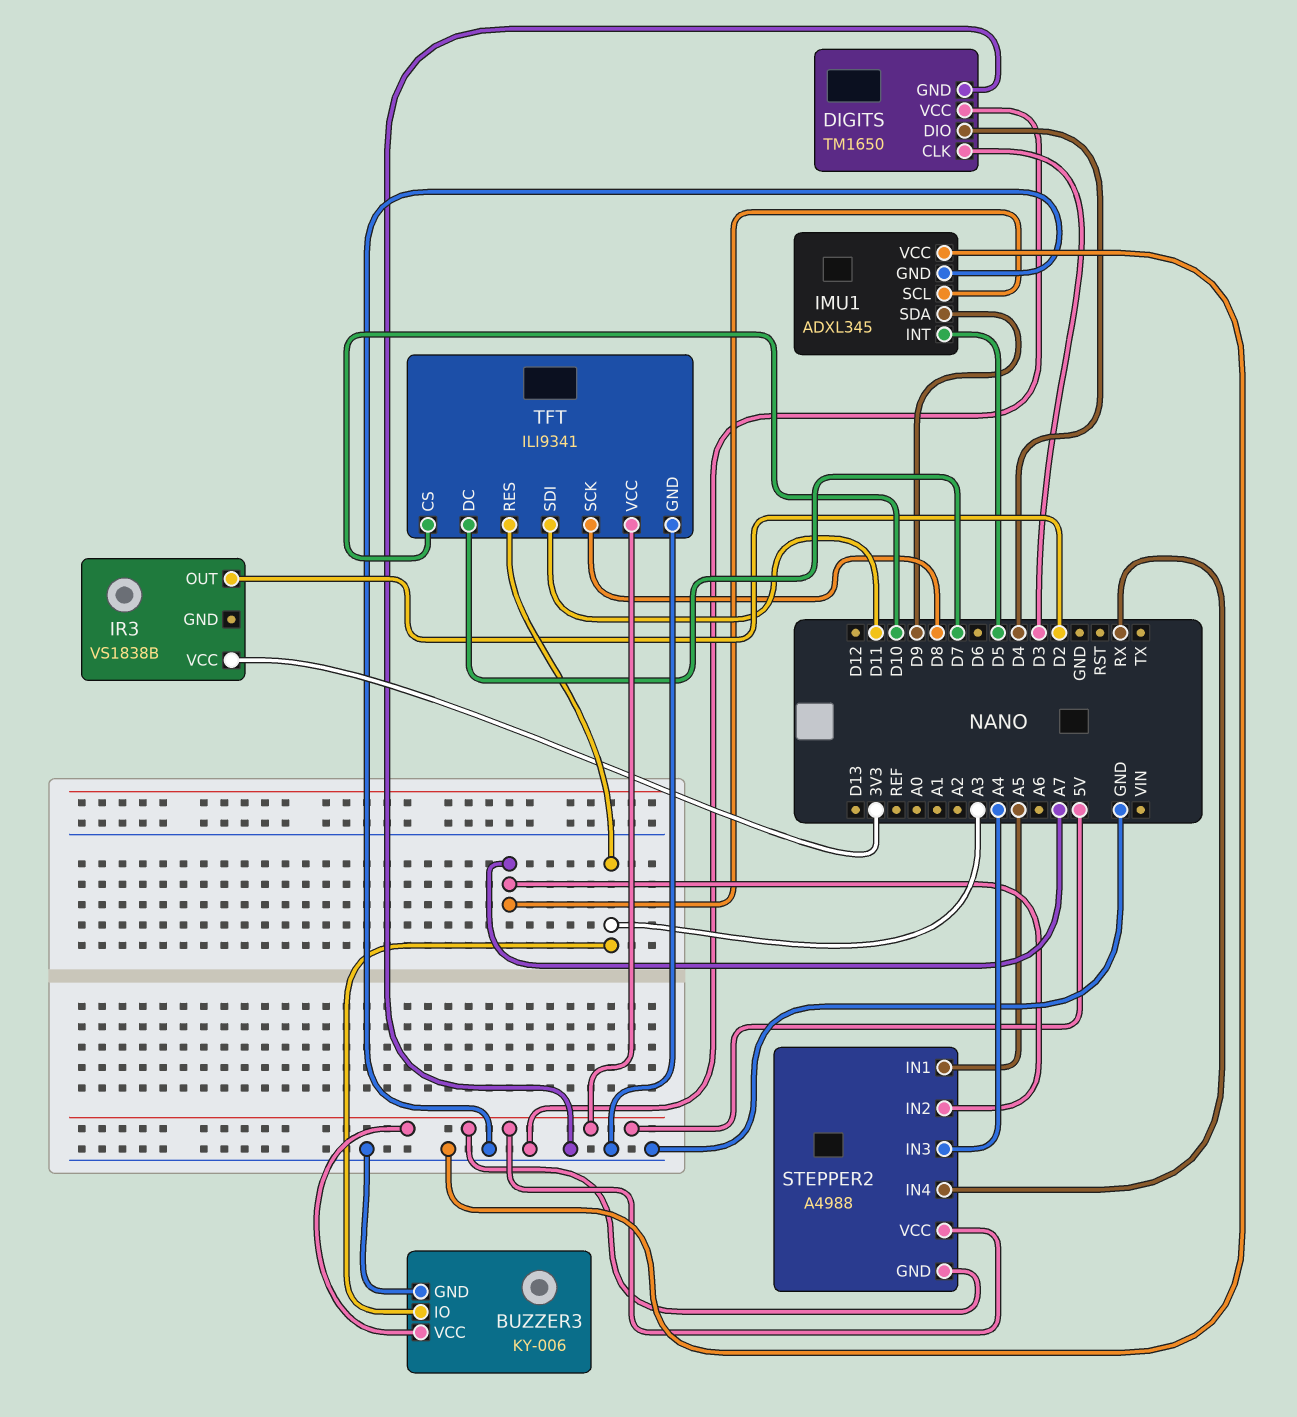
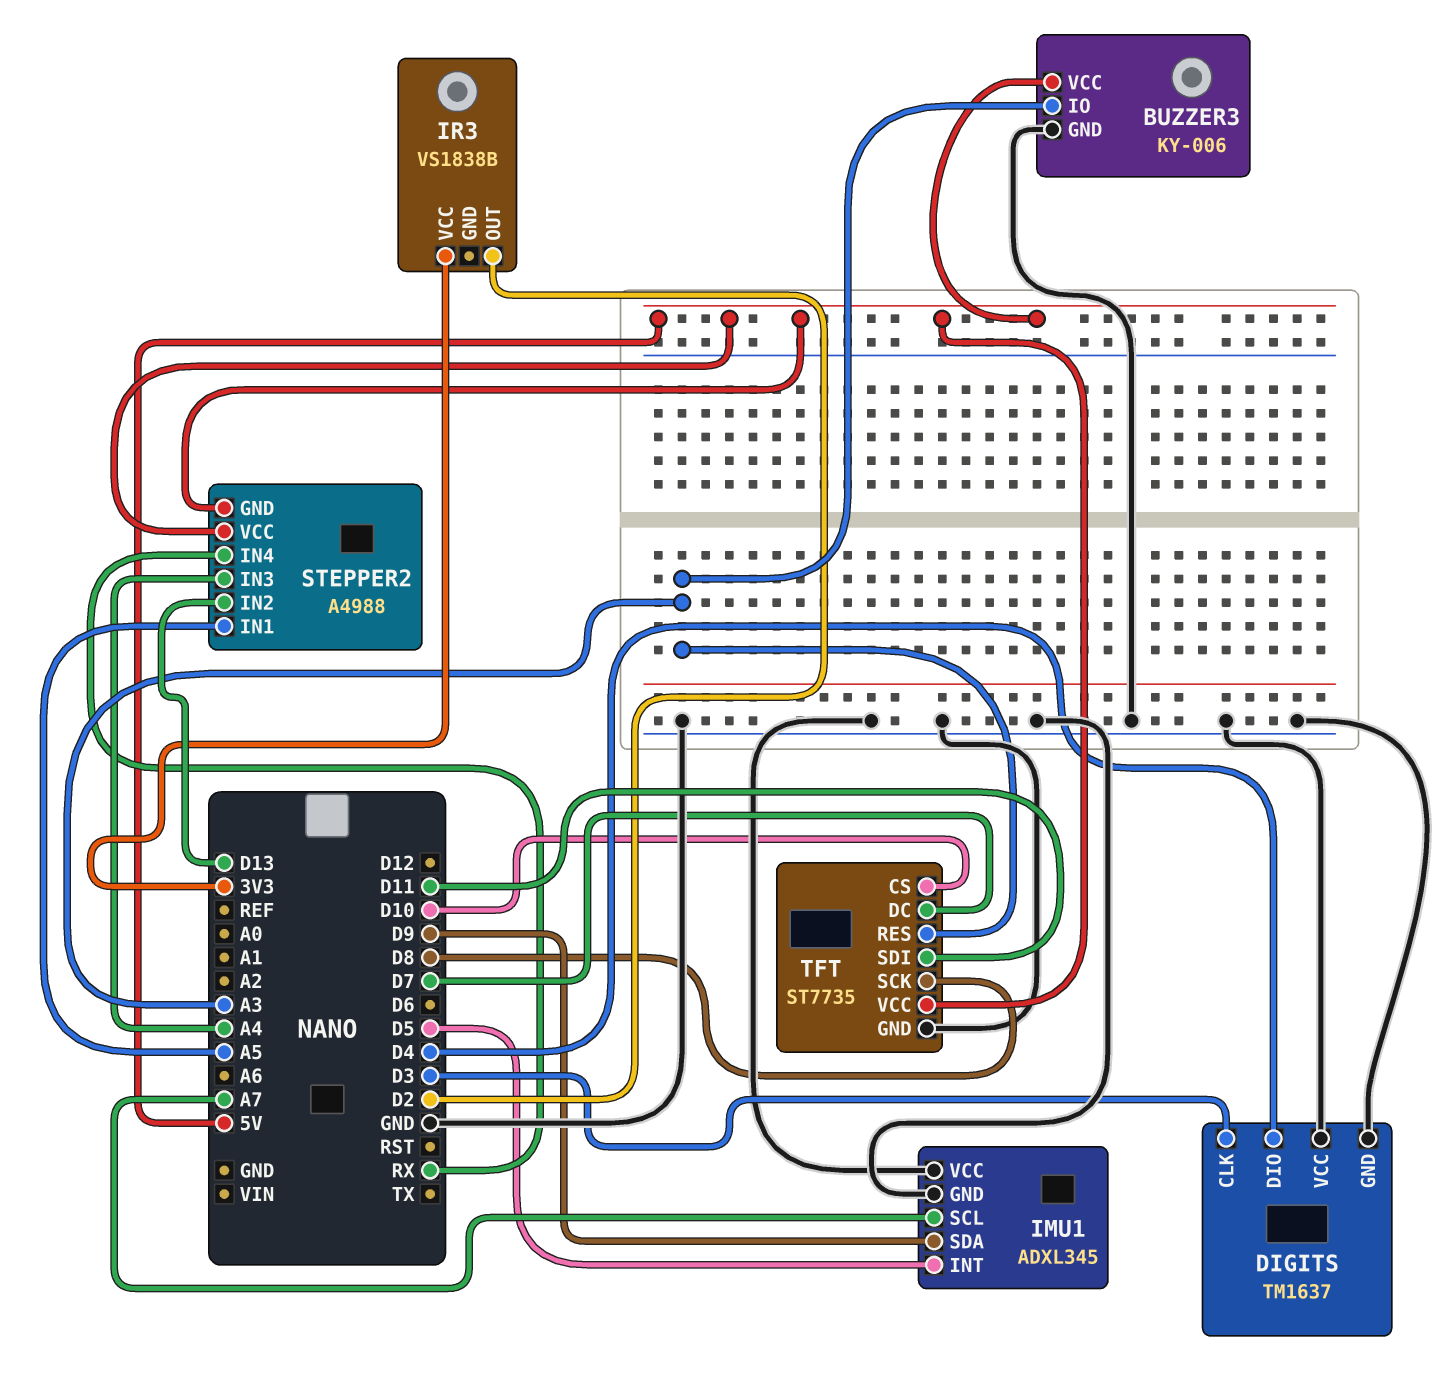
DIGITS: TM1650 -> TM1637
STEPPER2 pin IN2: A7 -> D13
TFT: ILI9341 -> ST7735

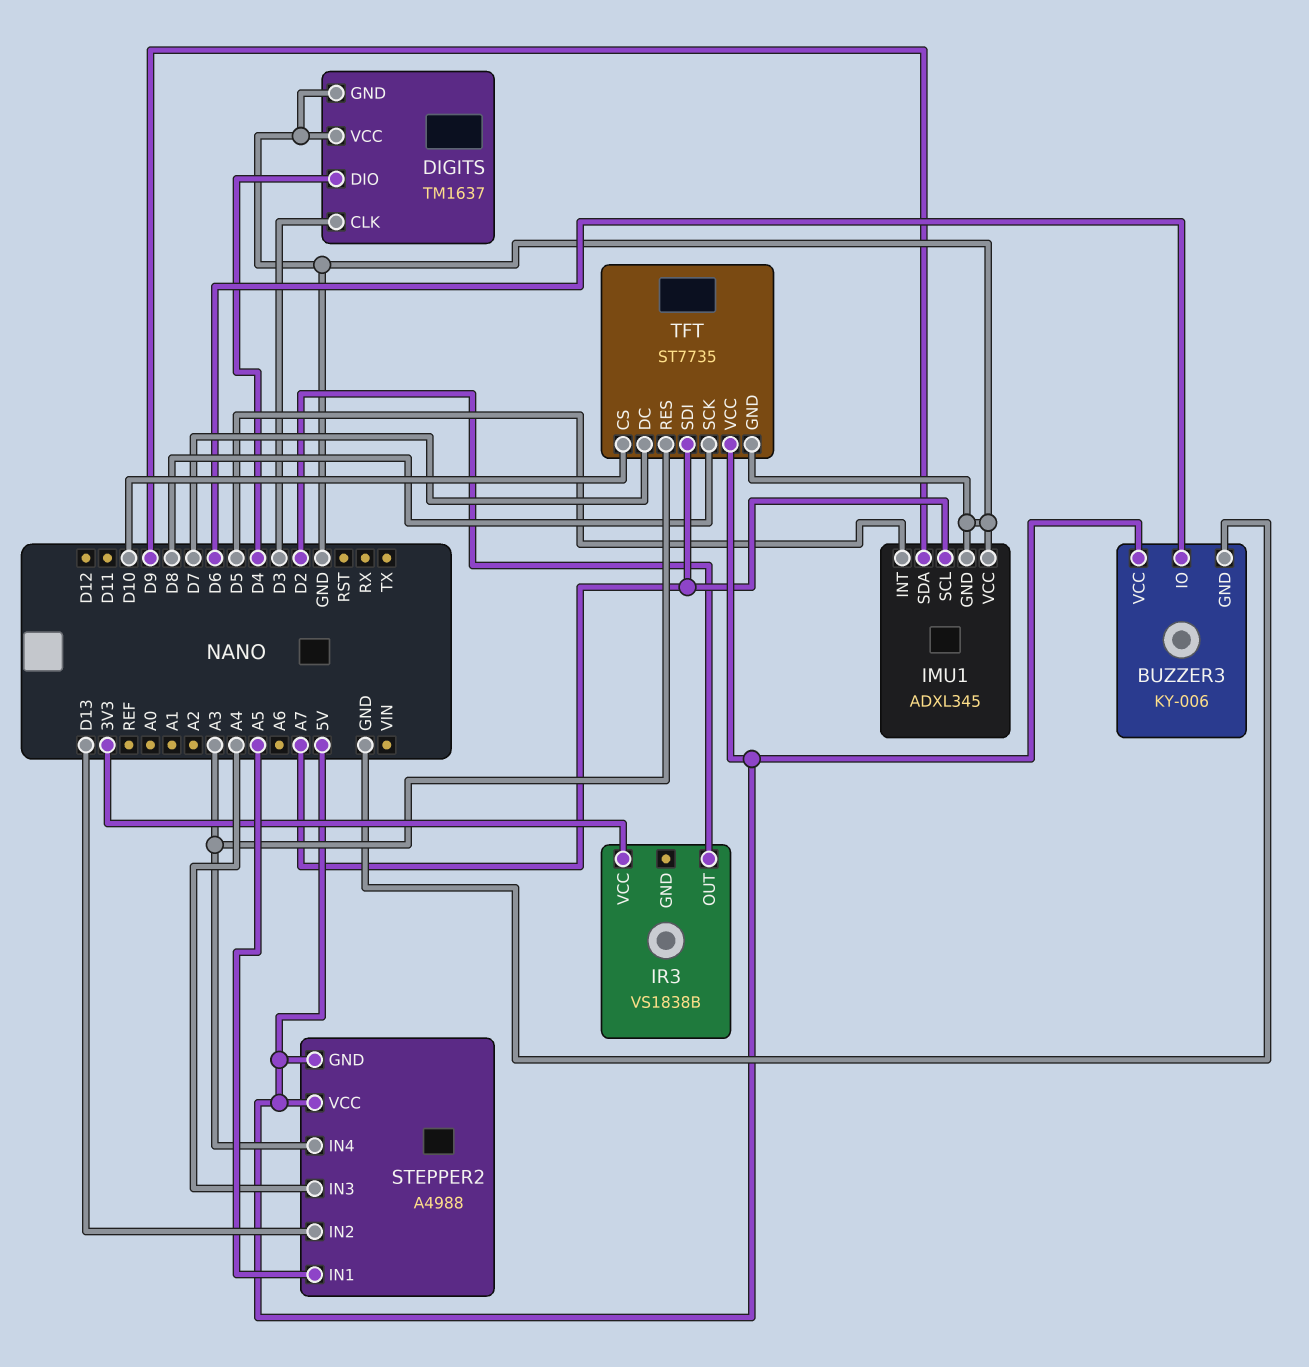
BUZZER3 pin IO: A3 -> D6
STEPPER2 pin IN4: RX -> A3
TFT pin SDI: D11 -> A7

